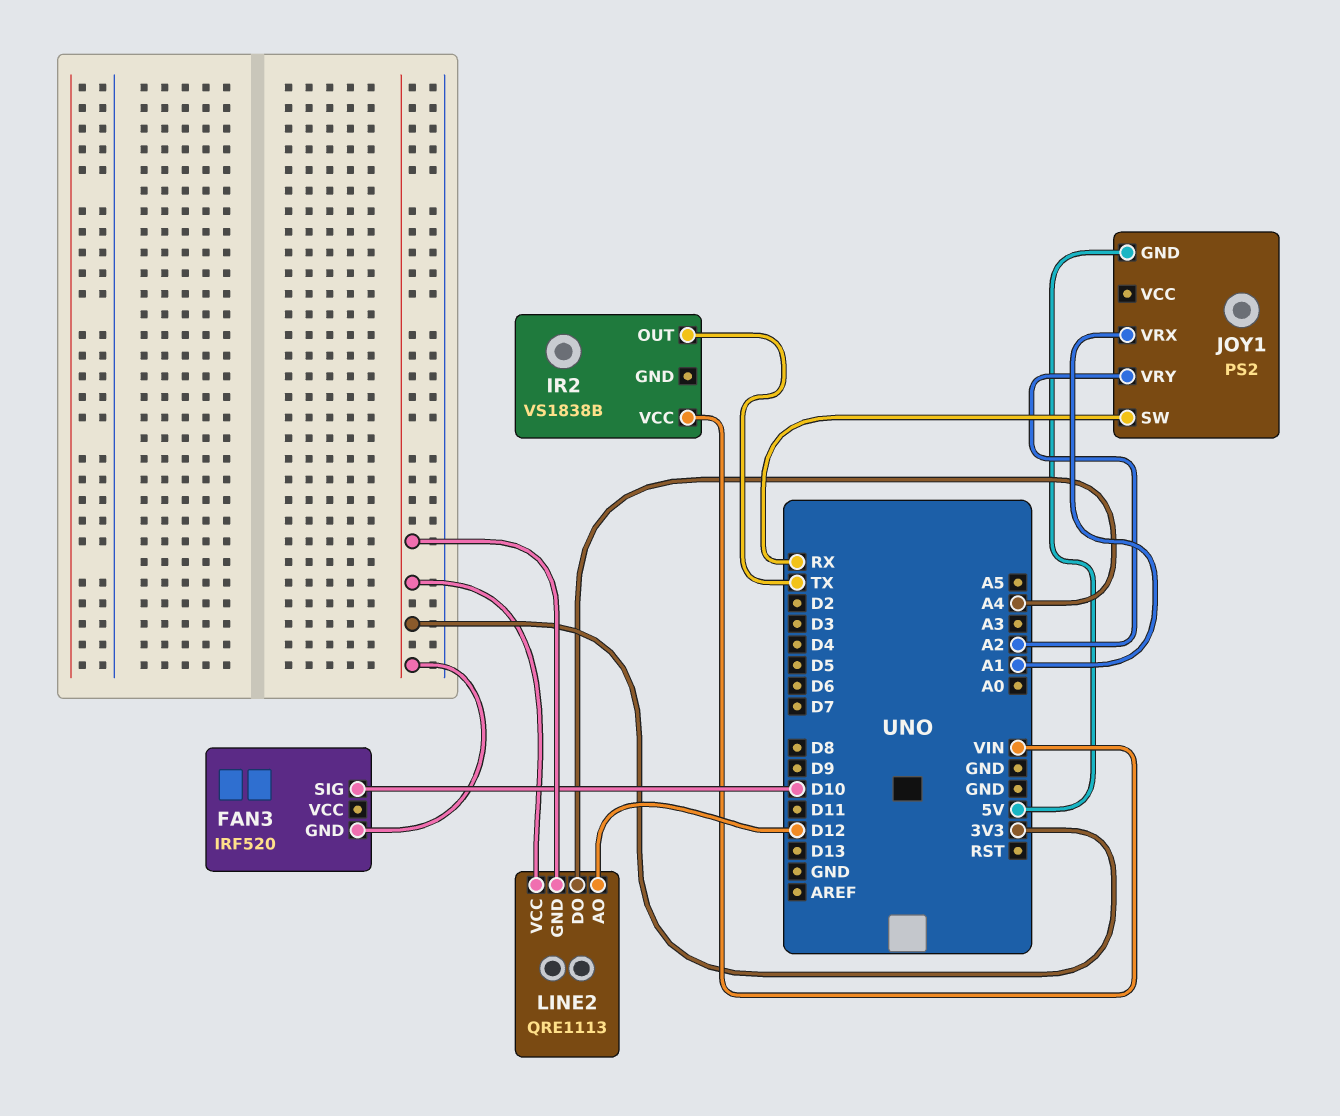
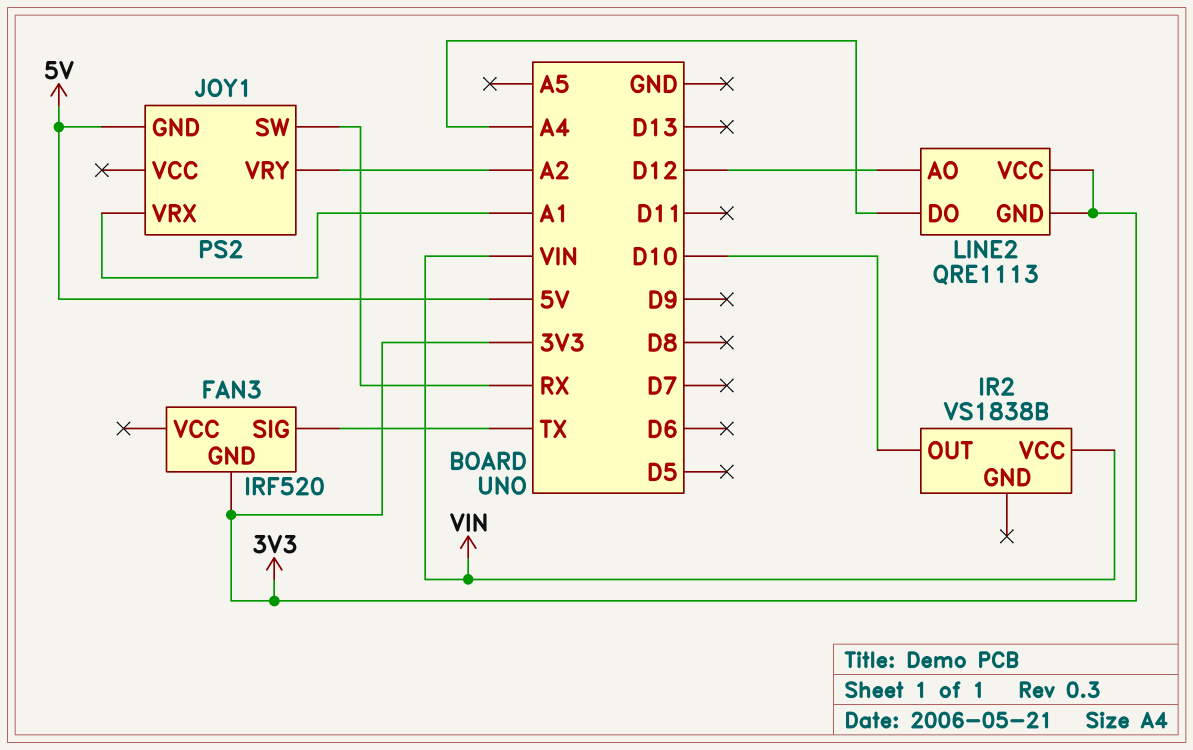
FAN3 pin SIG: D10 -> TX
IR2 pin OUT: TX -> D10

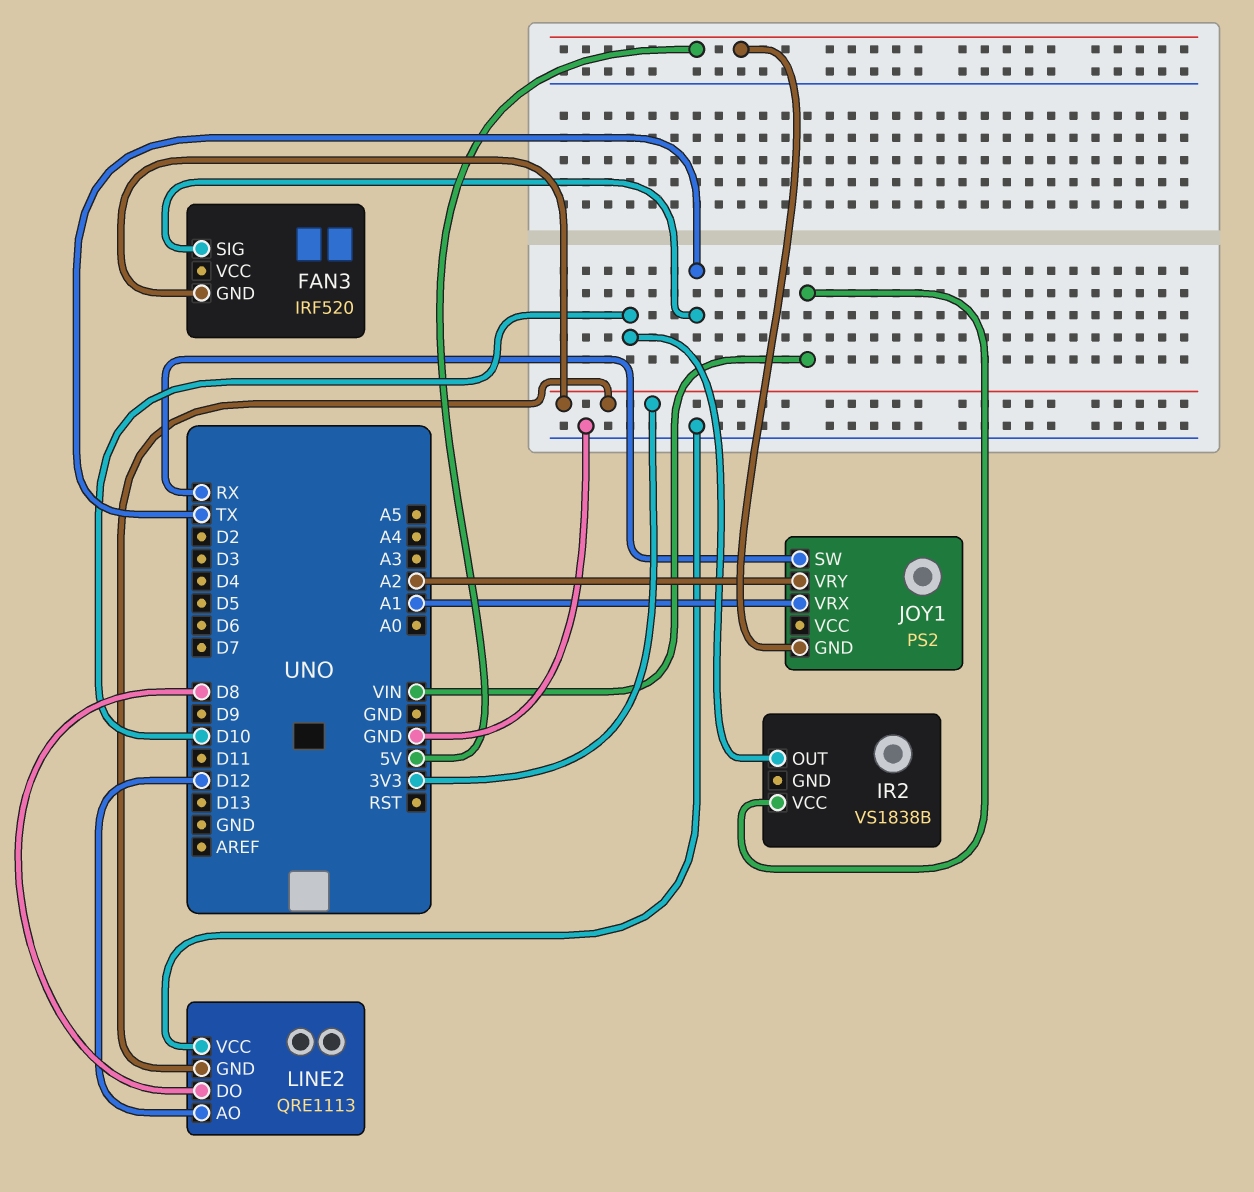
LINE2 pin DO: A4 -> D8
LINE2 pin VCC: 3V3 -> GND

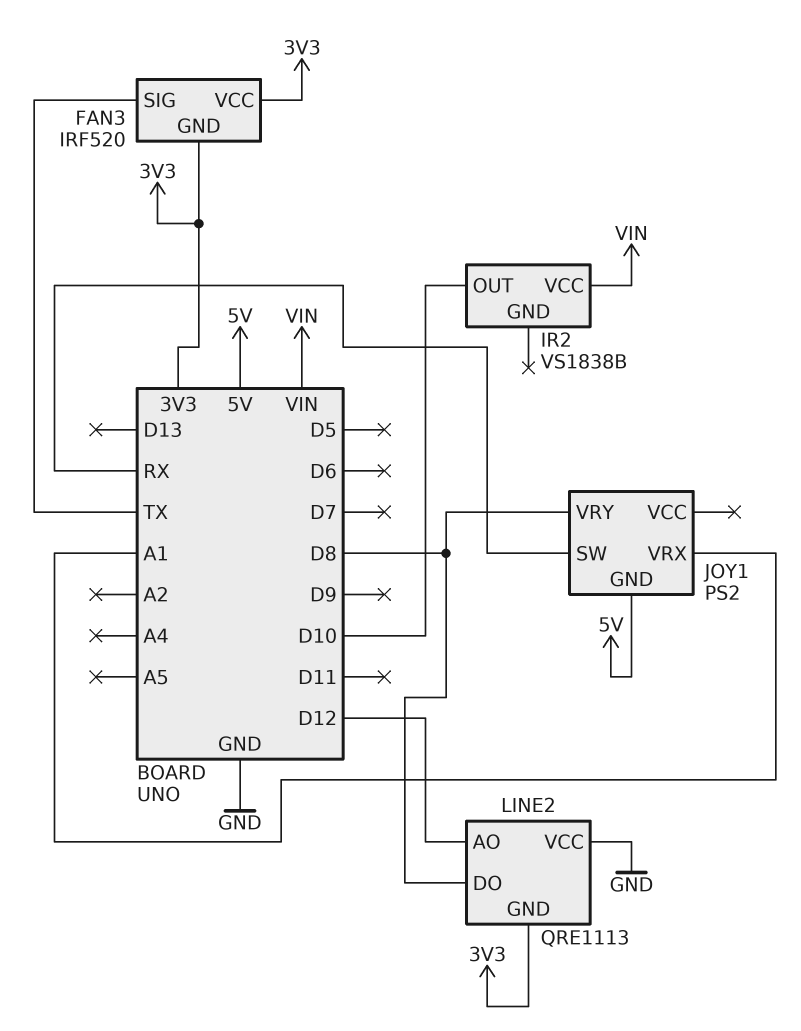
FAN3 pin VCC: none -> 3V3
JOY1 pin VRY: A2 -> D8

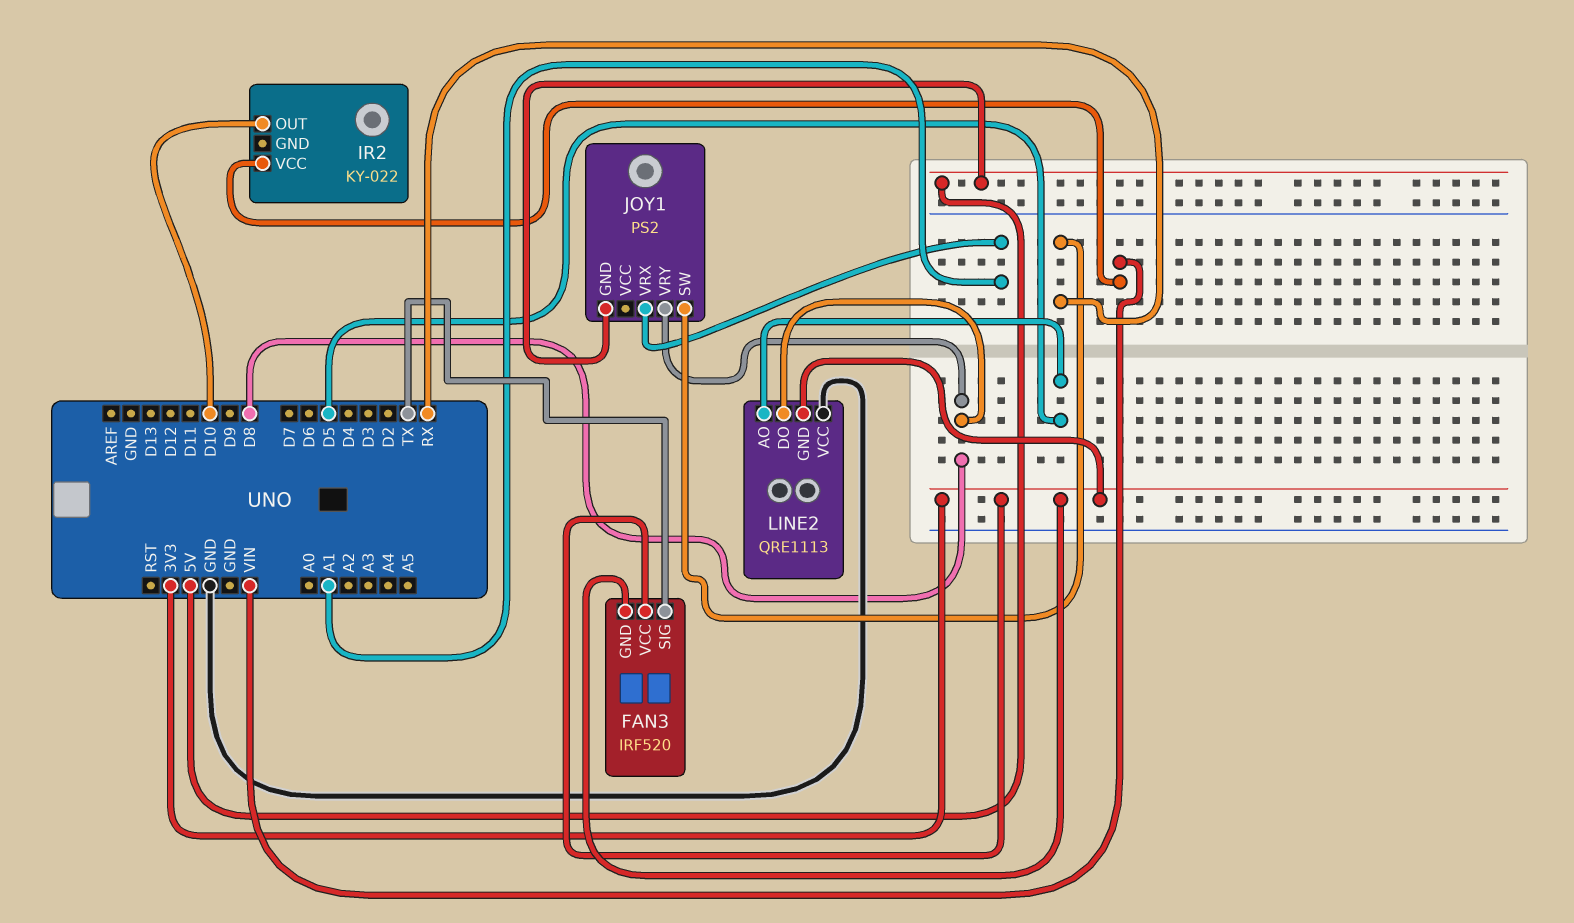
IR2: VS1838B -> KY-022
LINE2 pin AO: D12 -> D5

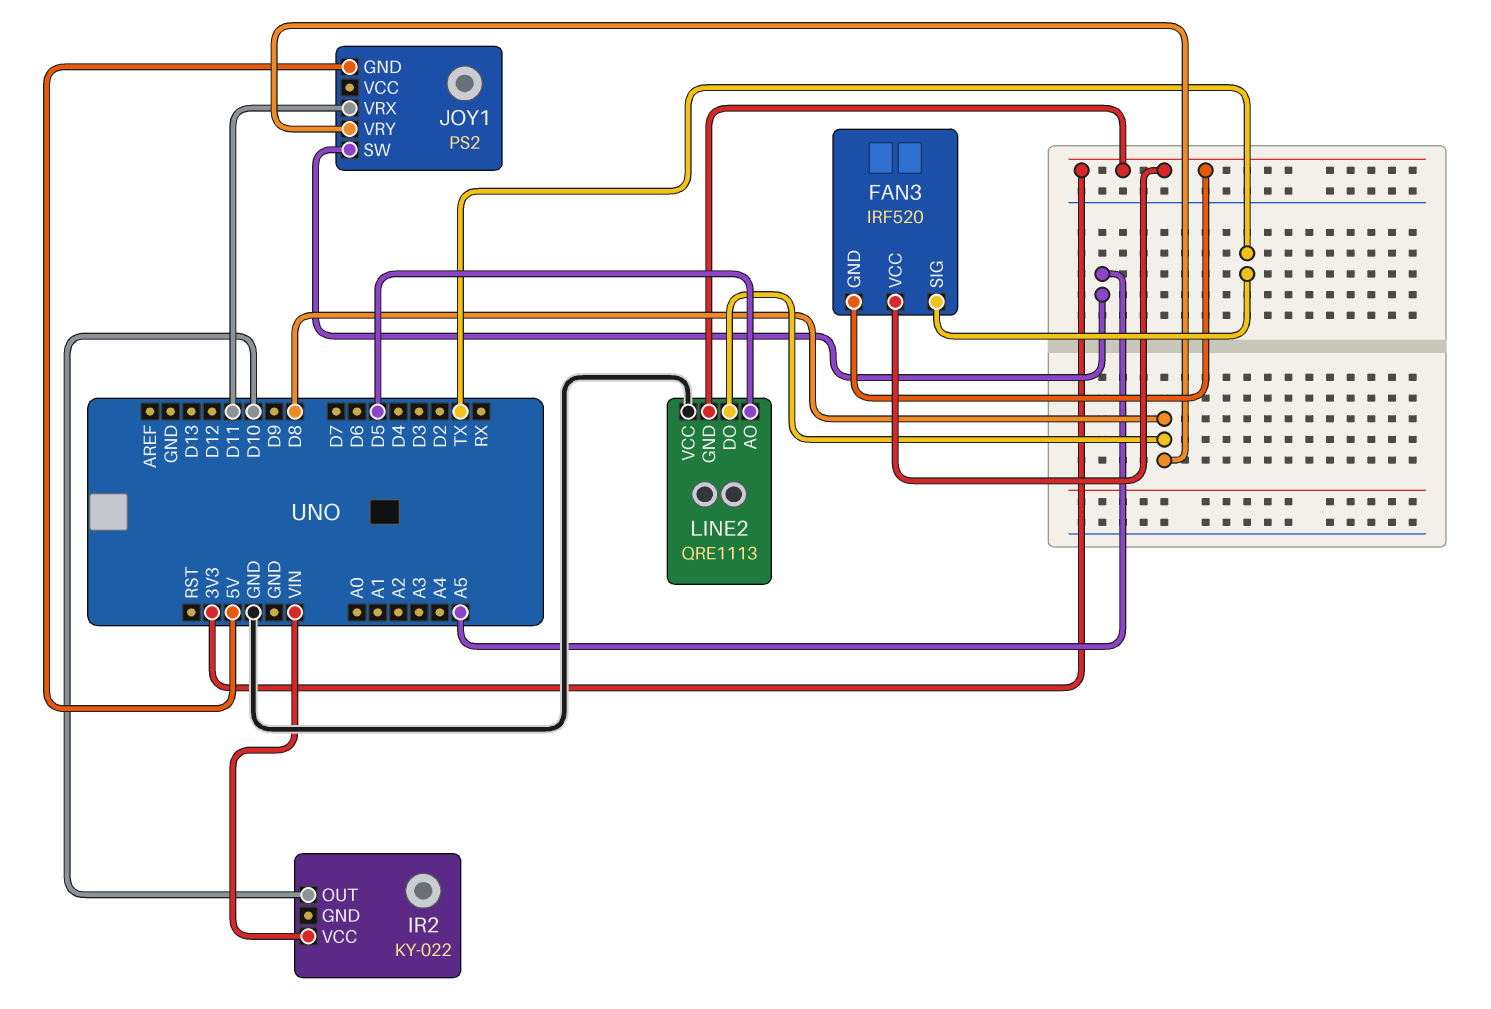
JOY1 pin SW: RX -> A5
JOY1 pin VRX: A1 -> D11

